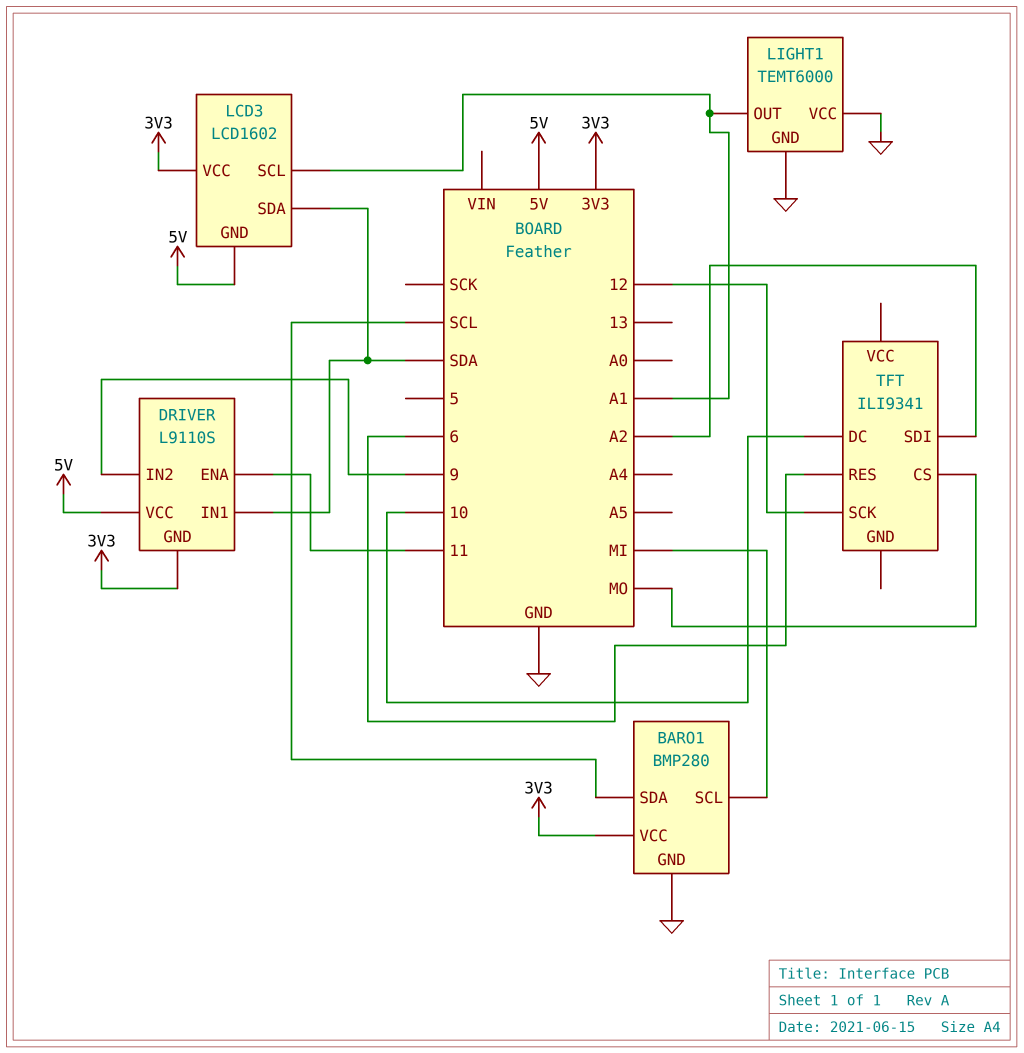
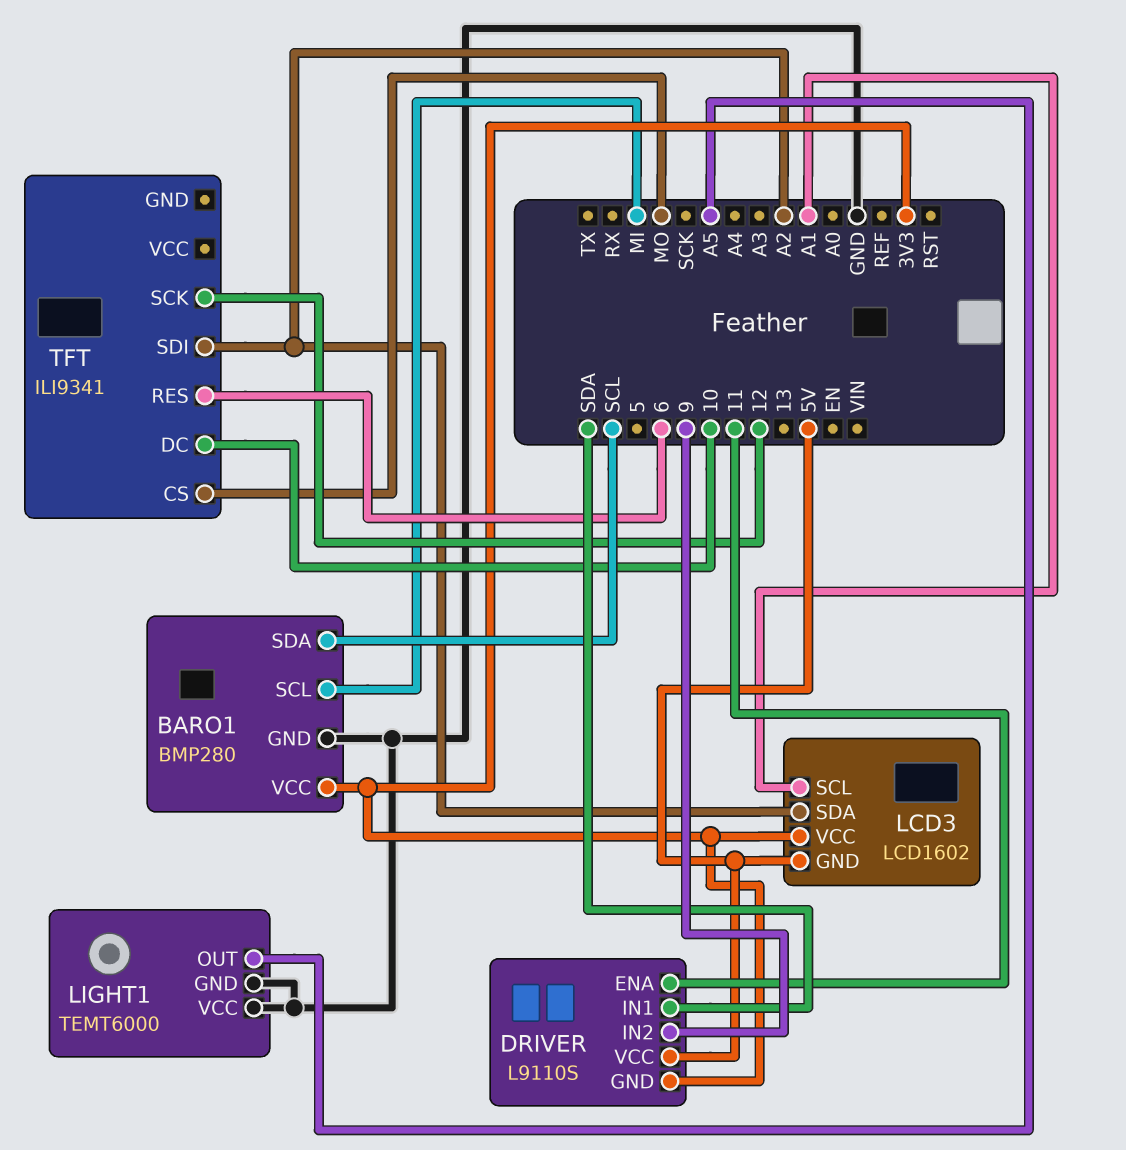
LCD3 pin SDA: SDA -> A2
LIGHT1 pin OUT: A1 -> A5

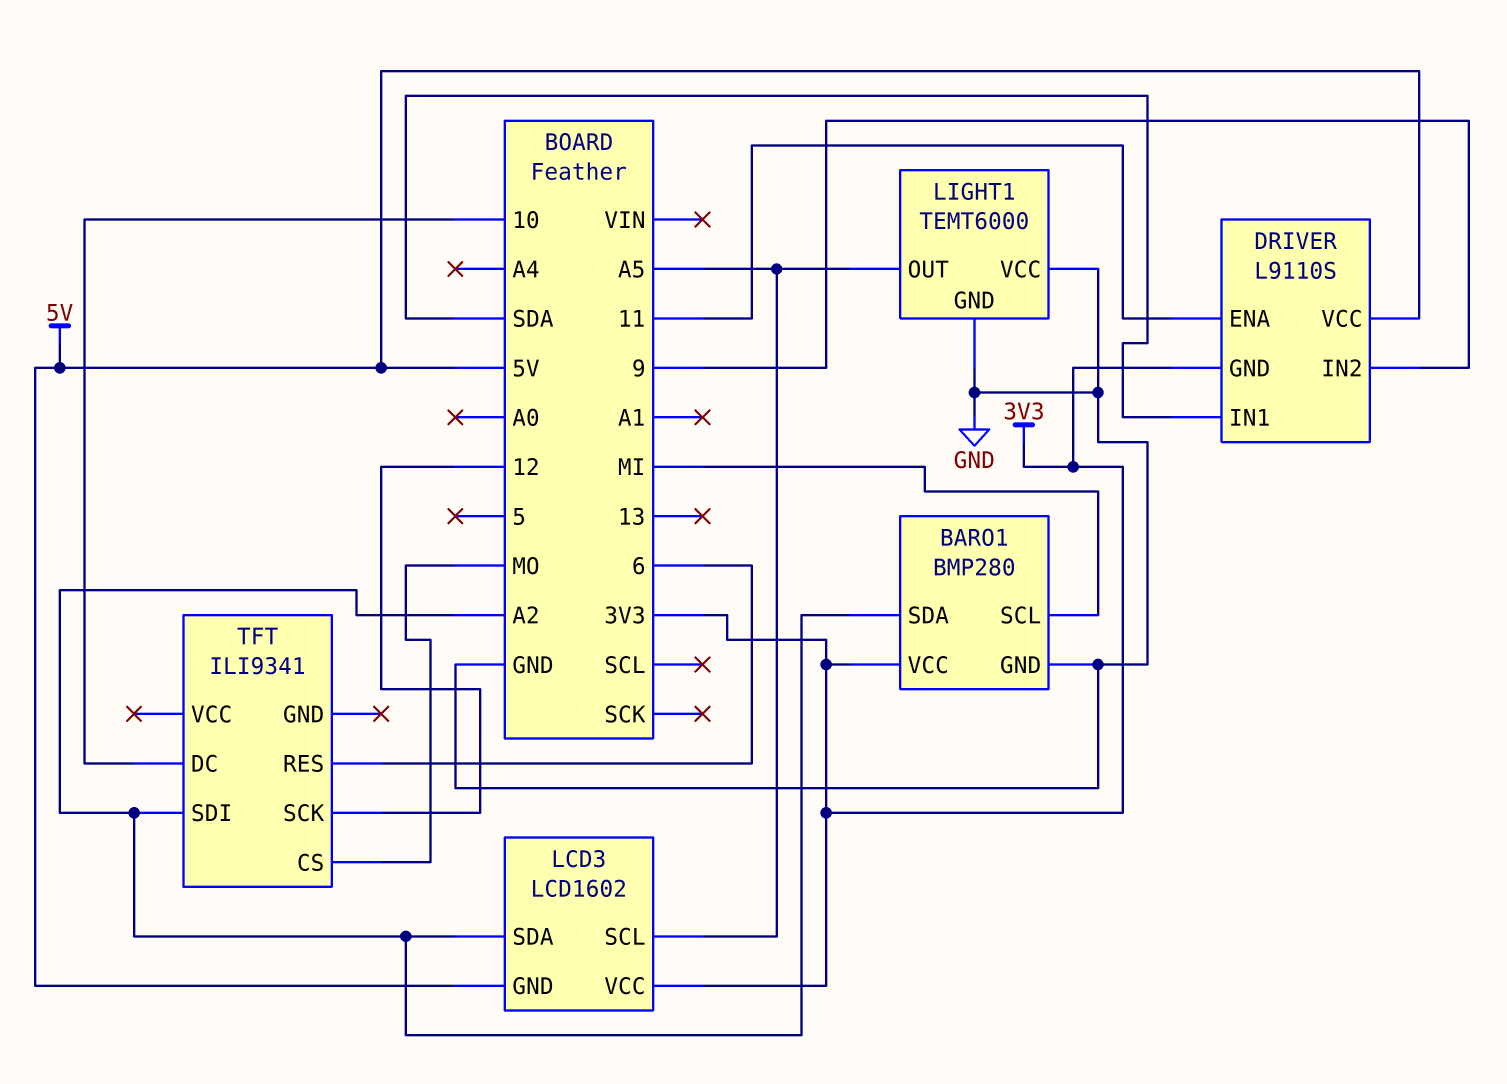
BARO1 pin SDA: SCL -> A2
LCD3 pin SCL: A1 -> A5

